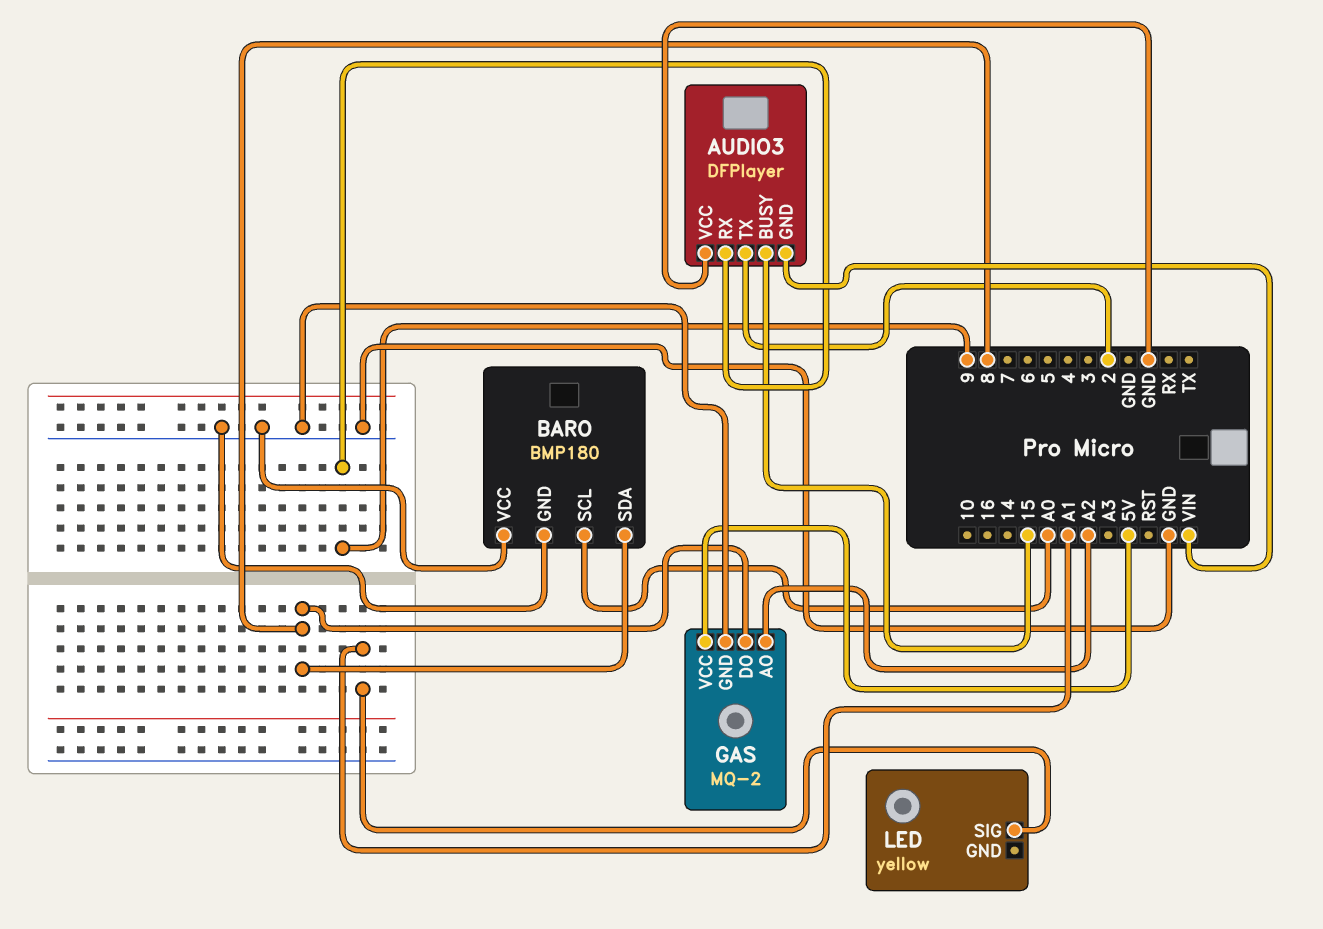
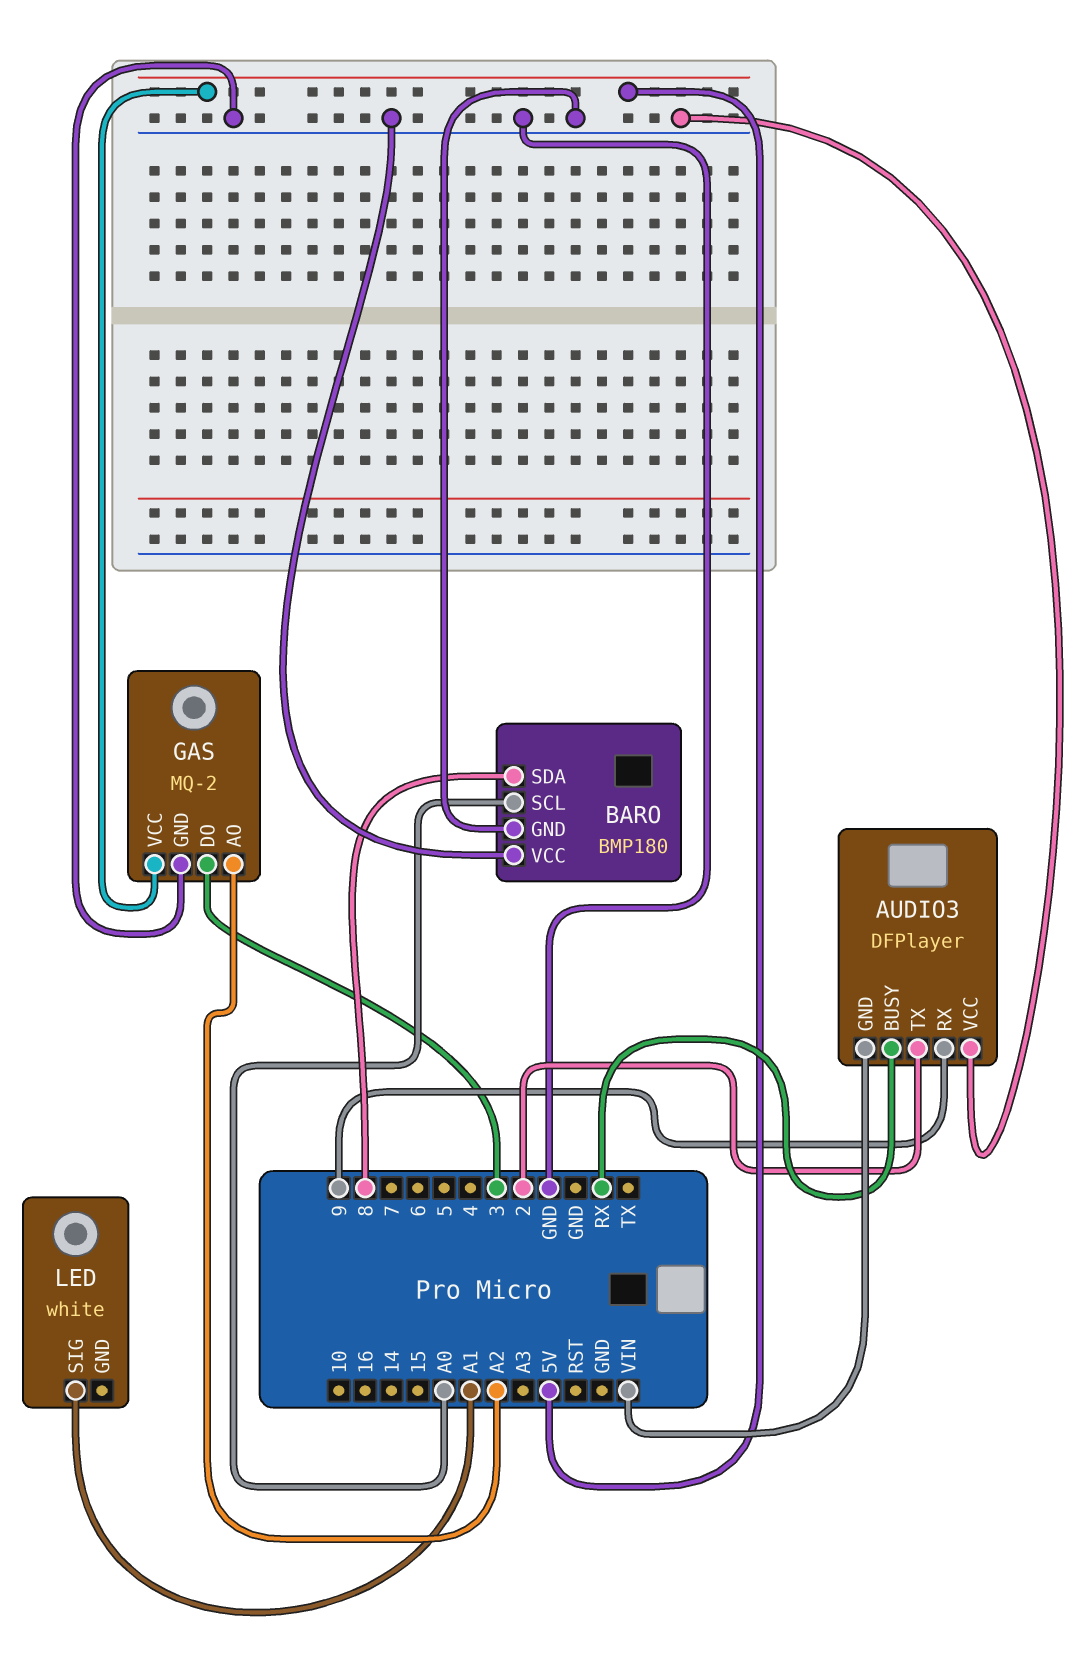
AUDIO3 pin BUSY: 15 -> RX
GAS pin DO: 8 -> 3
LED: yellow -> white

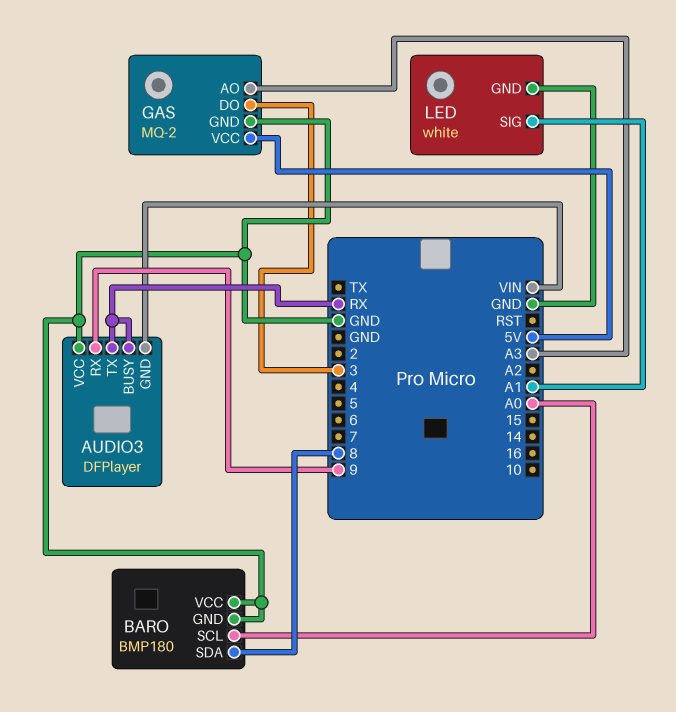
AUDIO3 pin TX: 2 -> RX
GAS pin AO: A2 -> A3
LED pin GND: none -> GND

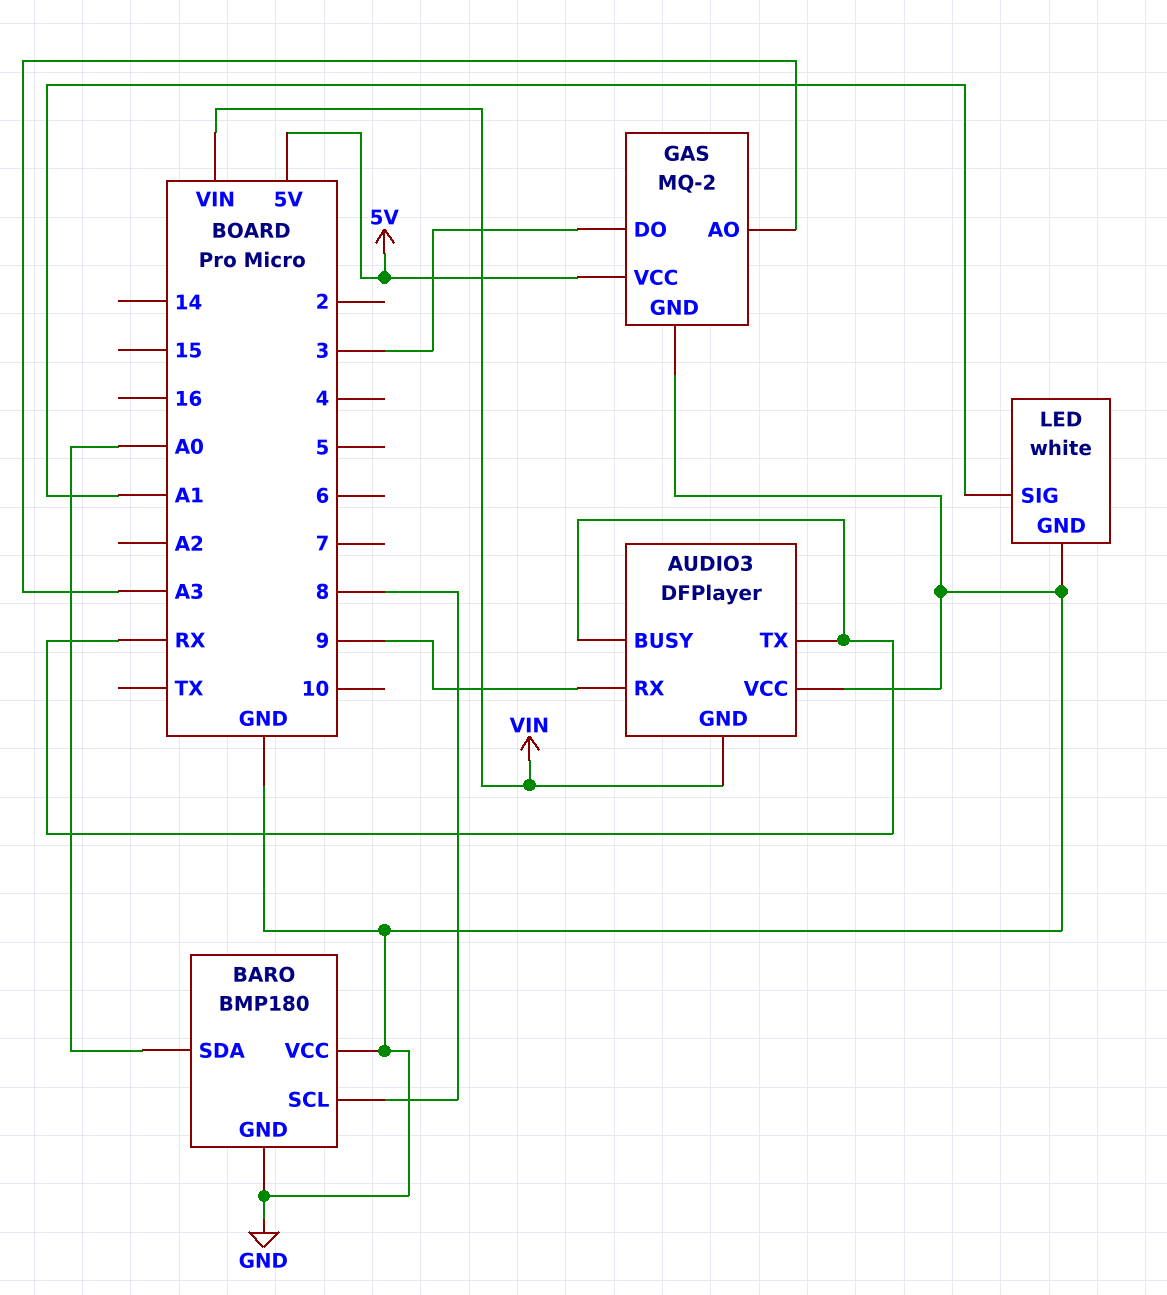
BARO pin SCL: A0 -> 8
BARO pin SDA: 8 -> A0

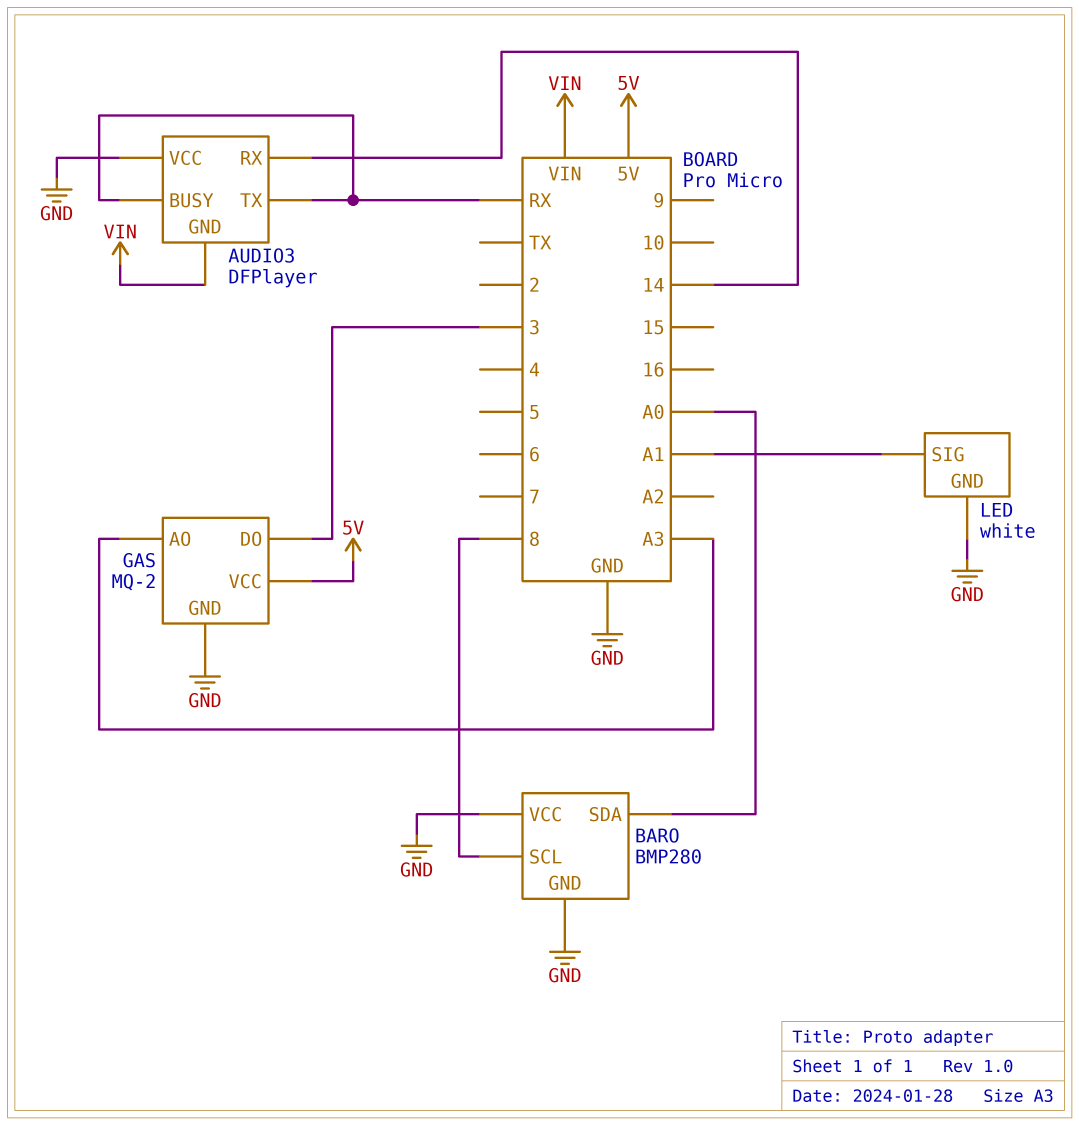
AUDIO3 pin RX: 9 -> 14
BARO: BMP180 -> BMP280

